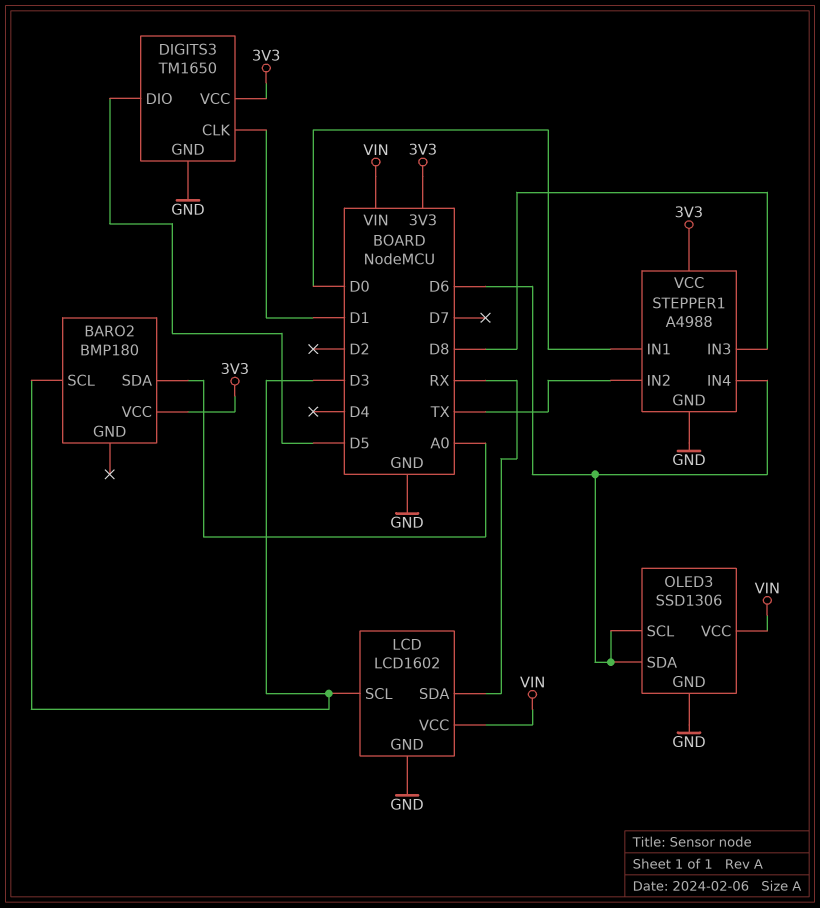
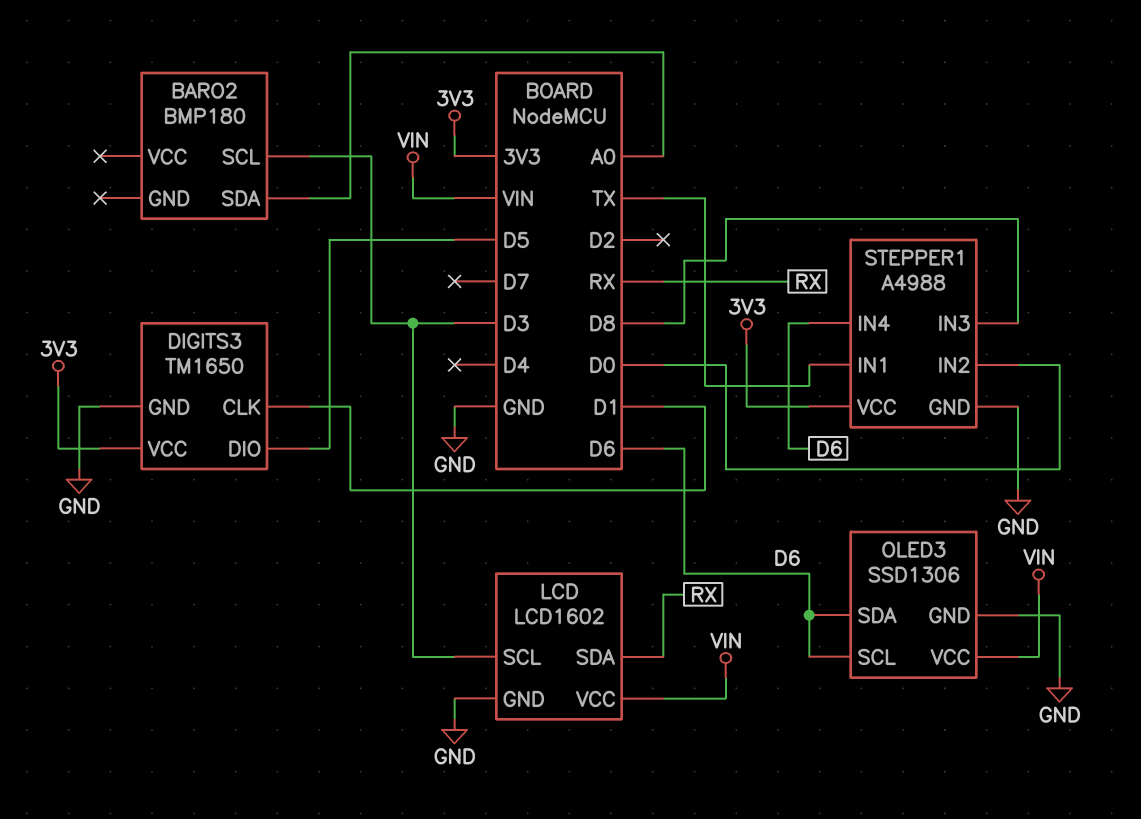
BARO2 pin VCC: 3V3 -> none
STEPPER1 pin IN1: D0 -> TX
STEPPER1 pin IN2: TX -> D0

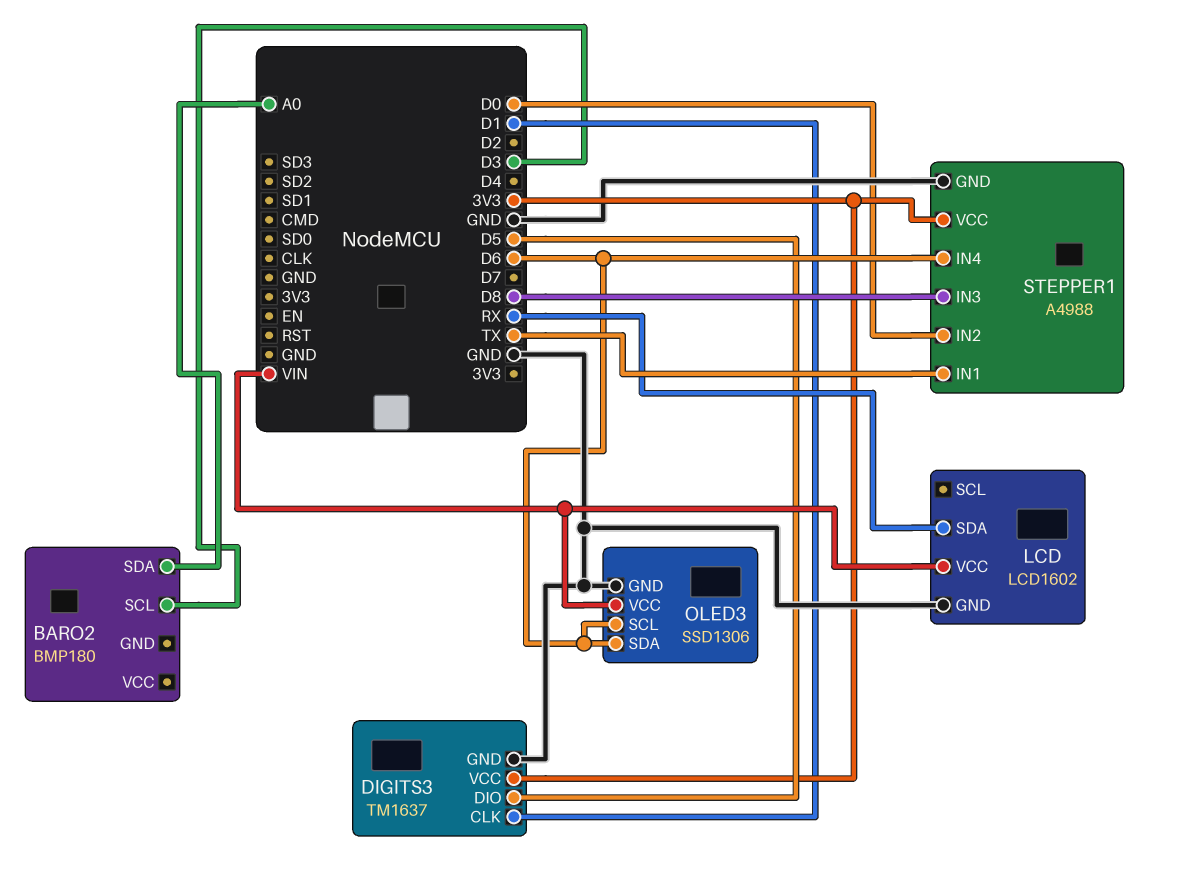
DIGITS3: TM1650 -> TM1637
LCD pin SCL: D3 -> none

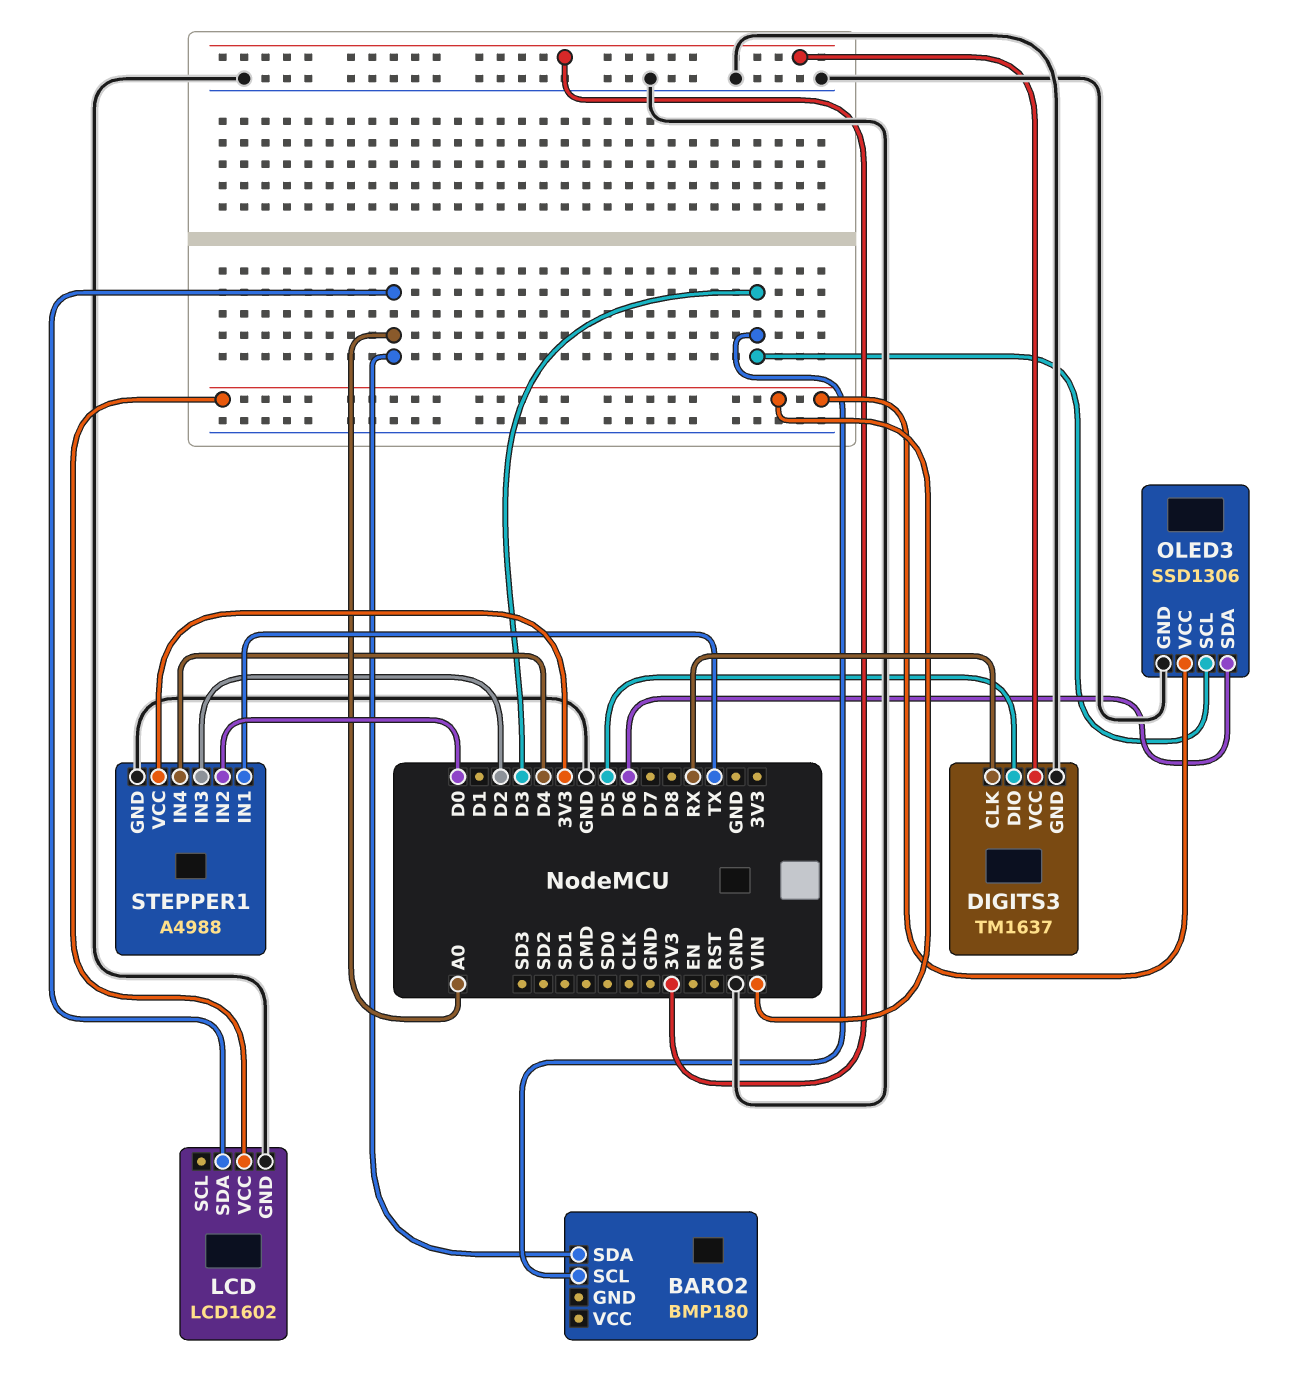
DIGITS3 pin CLK: D1 -> RX
LCD pin SDA: RX -> A0
OLED3 pin SCL: D6 -> D3
STEPPER1 pin IN3: D8 -> D2
STEPPER1 pin IN4: D6 -> D4

